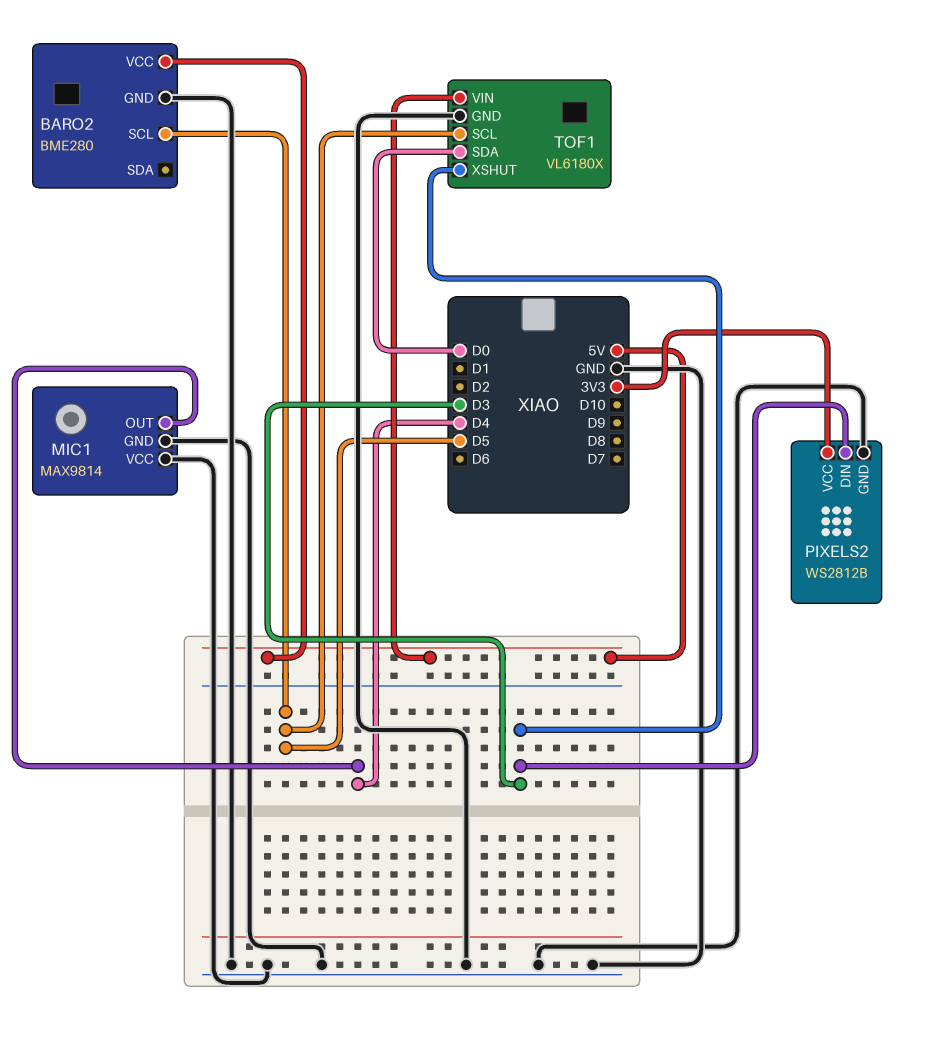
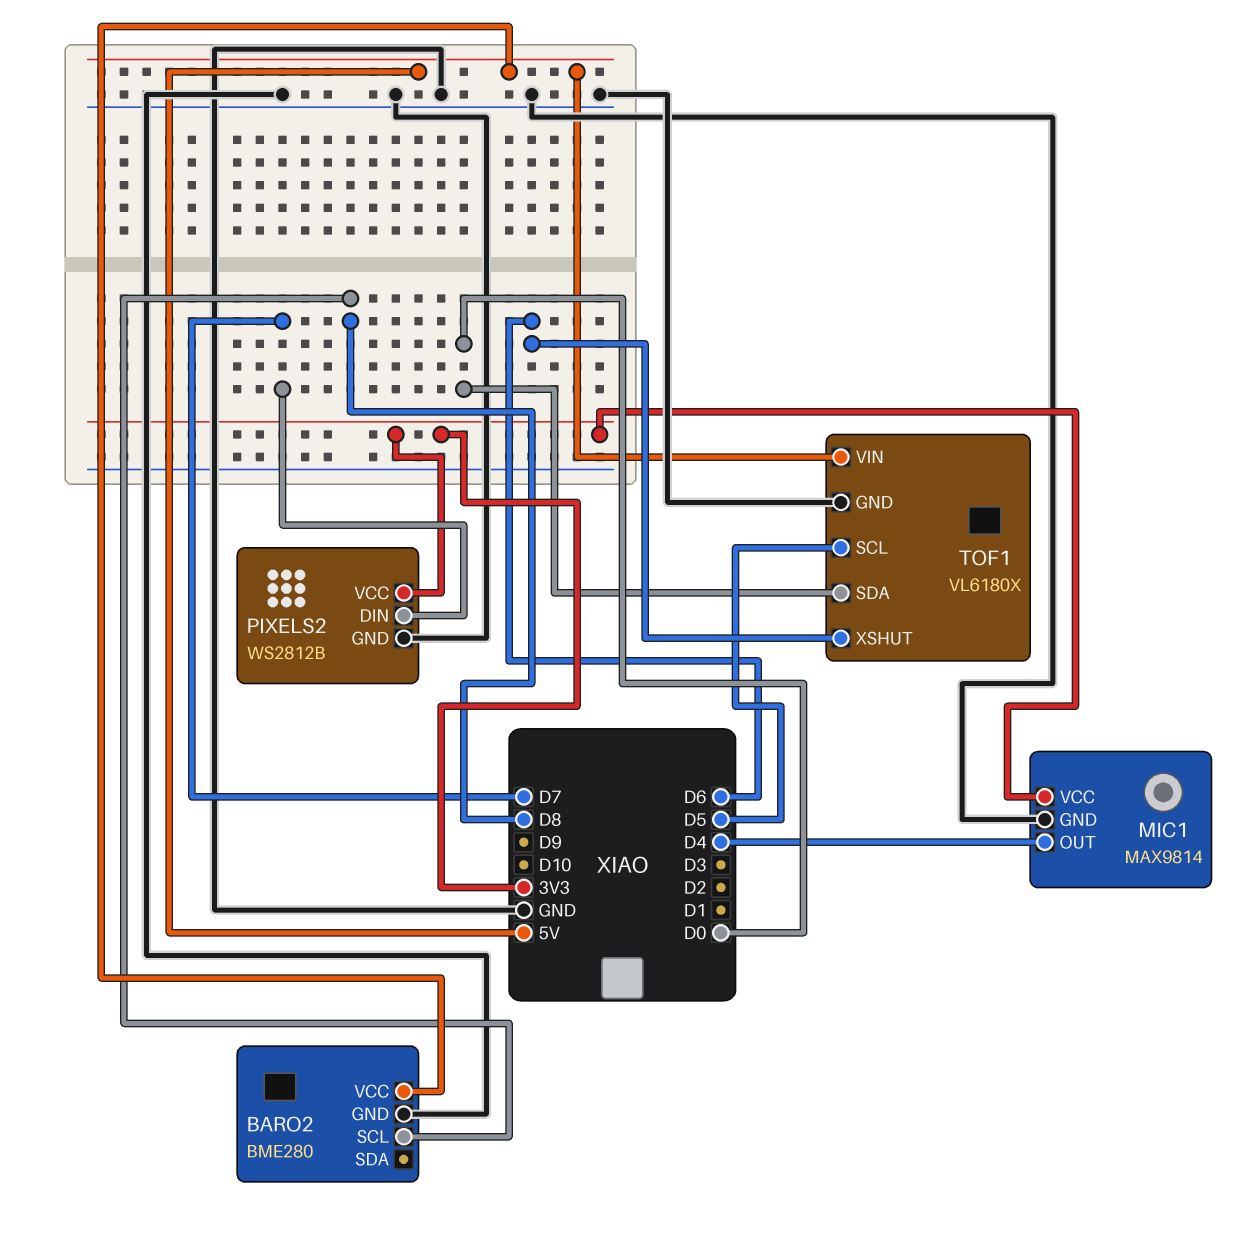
BARO2 pin SCL: D5 -> D8
MIC1 pin VCC: GND -> 3V3
PIXELS2 pin DIN: D3 -> D7
TOF1 pin XSHUT: D3 -> D6

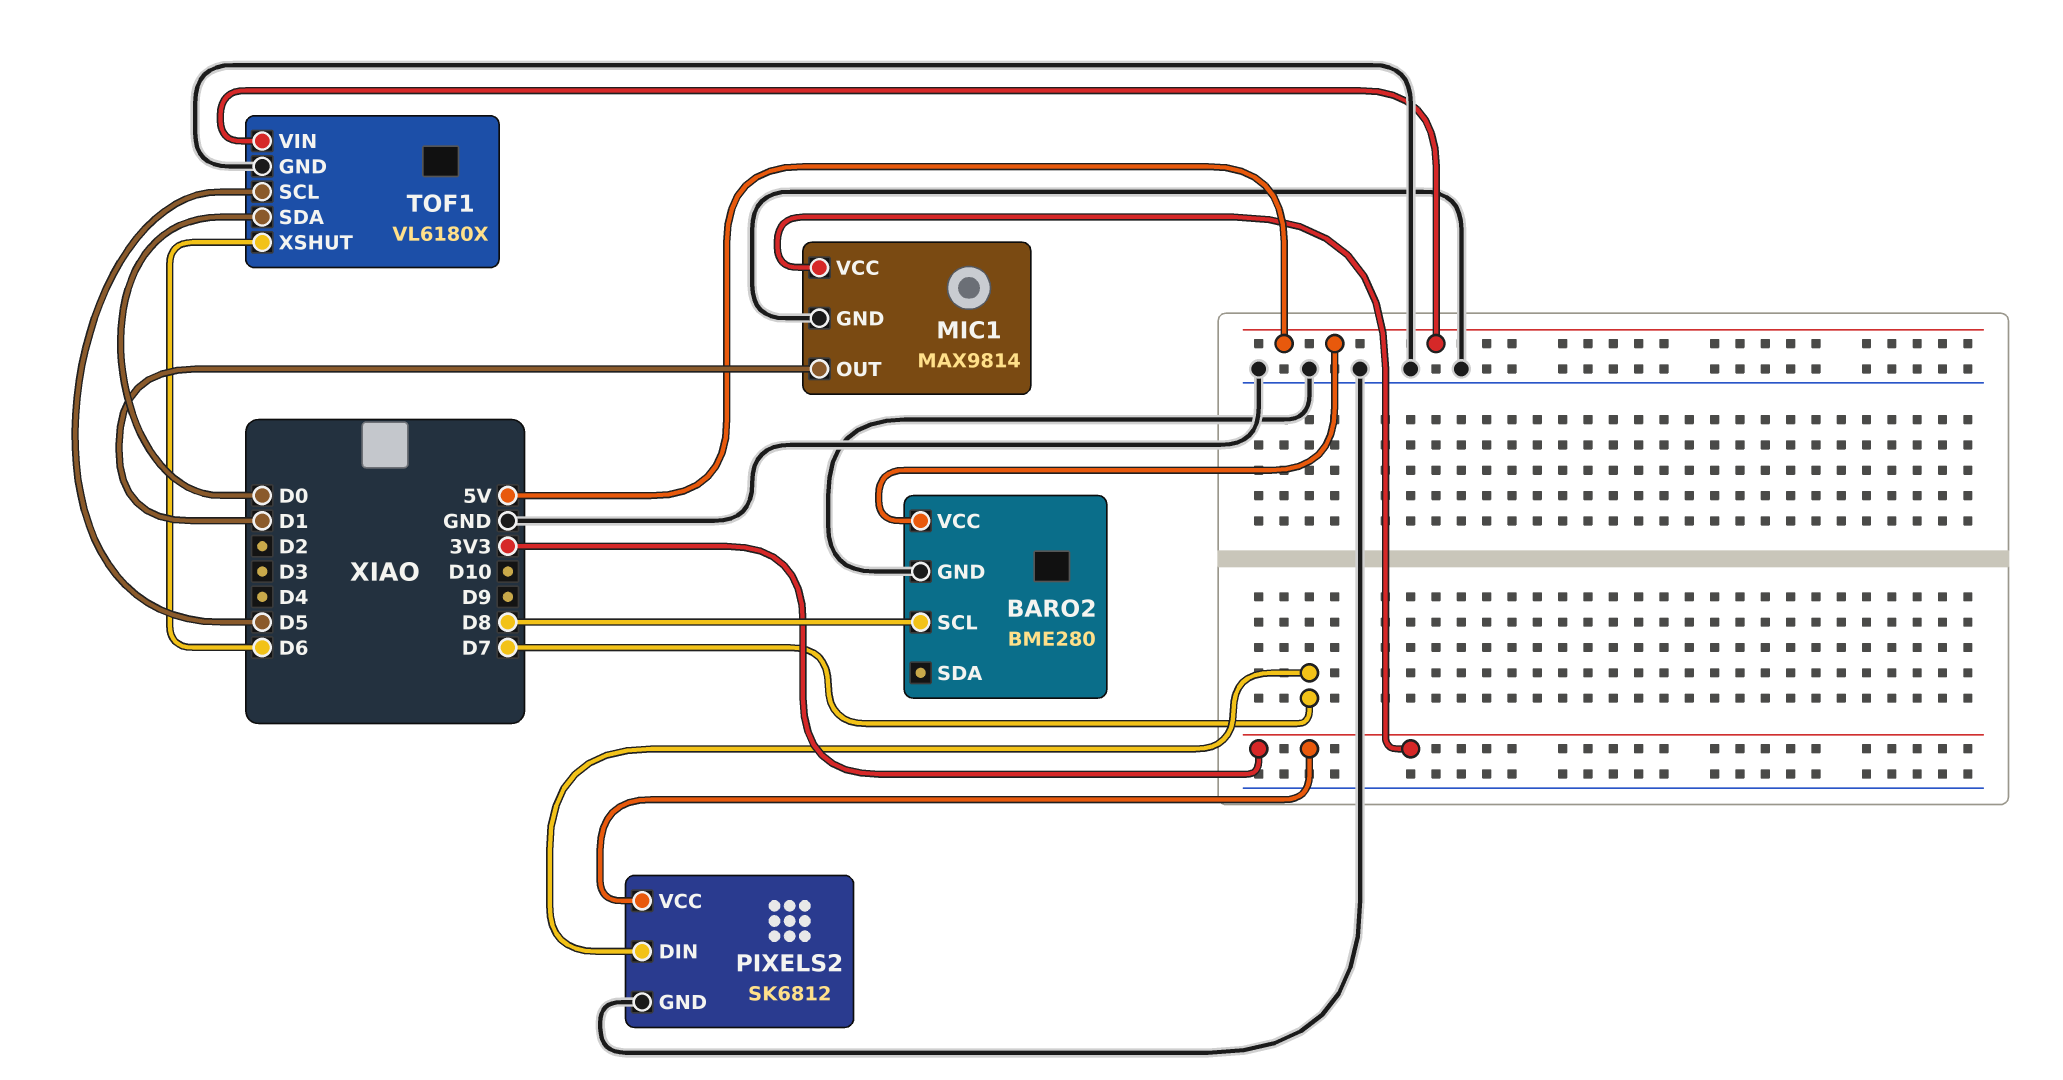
MIC1 pin OUT: D4 -> D1
PIXELS2: WS2812B -> SK6812

